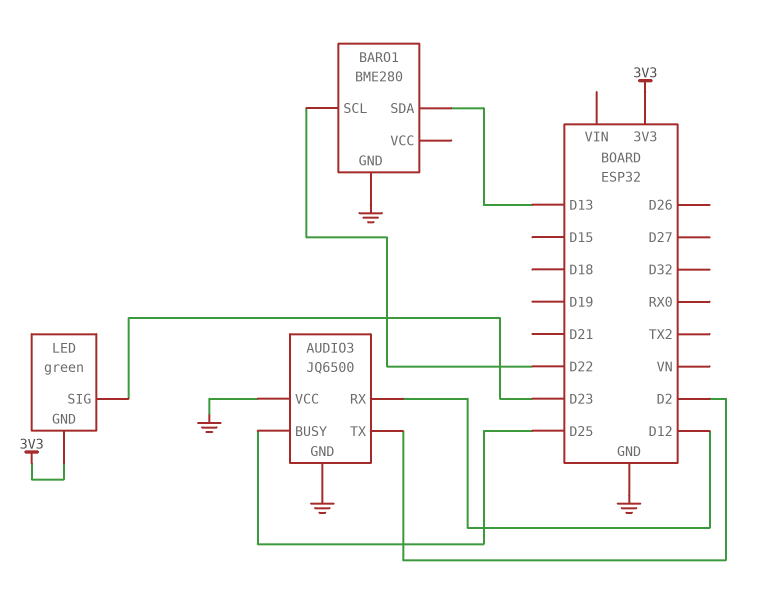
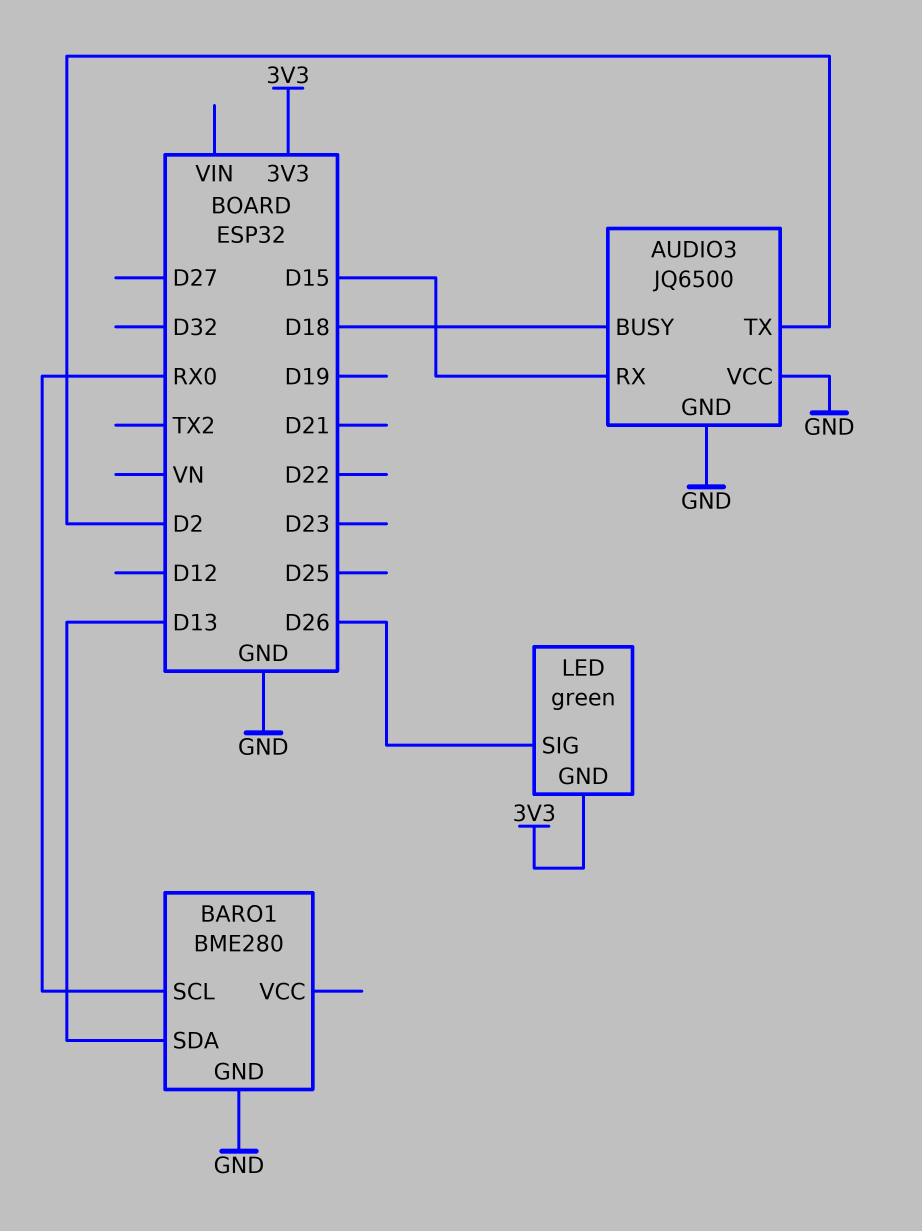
AUDIO3 pin BUSY: D25 -> D18
AUDIO3 pin RX: D12 -> D15
BARO1 pin SCL: D22 -> RX0
LED pin SIG: D23 -> D26

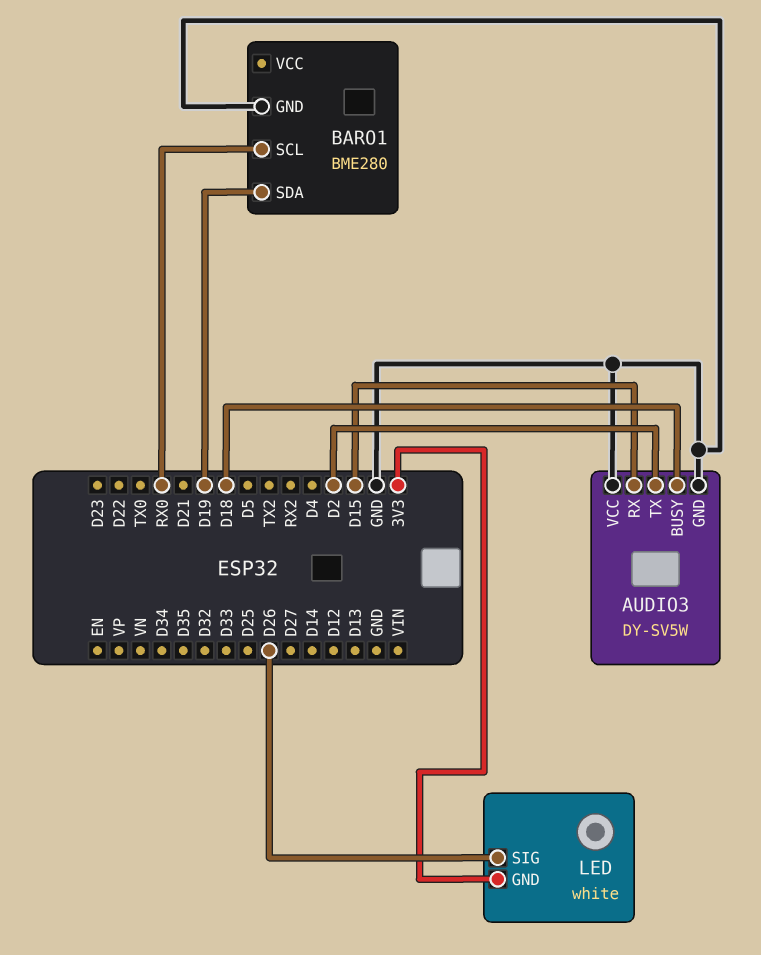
AUDIO3: JQ6500 -> DY-SV5W
BARO1 pin SDA: D13 -> D19
LED: green -> white

